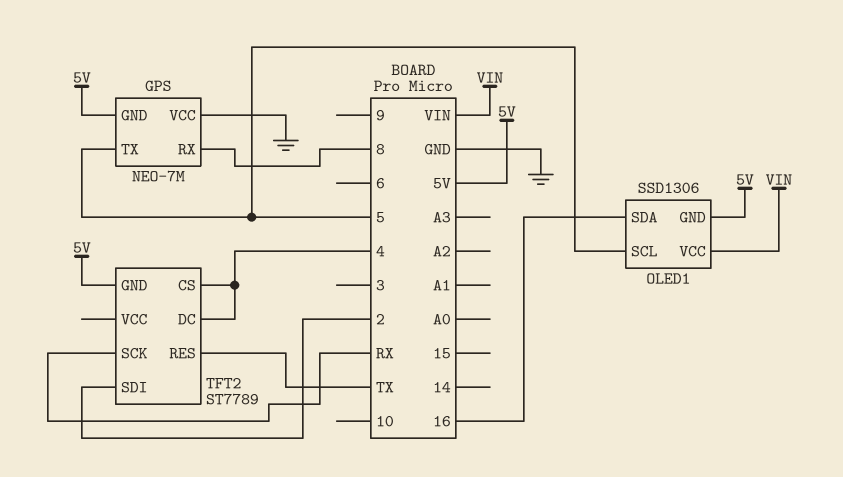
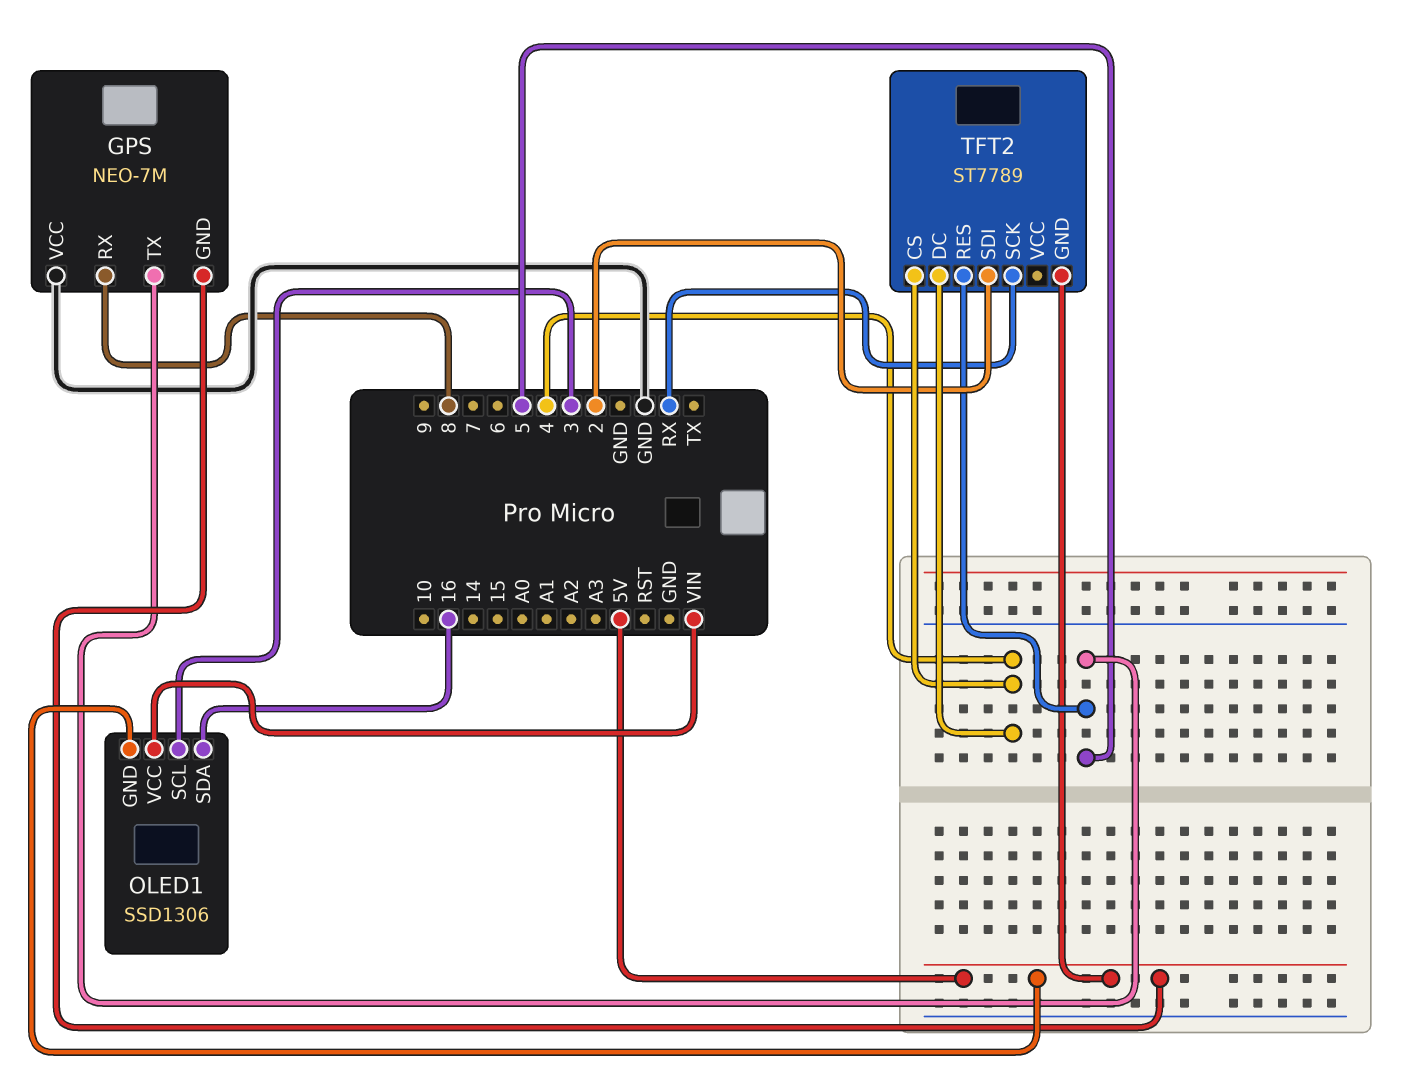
OLED1 pin SCL: 5 -> 3
TFT2 pin RES: TX -> 5

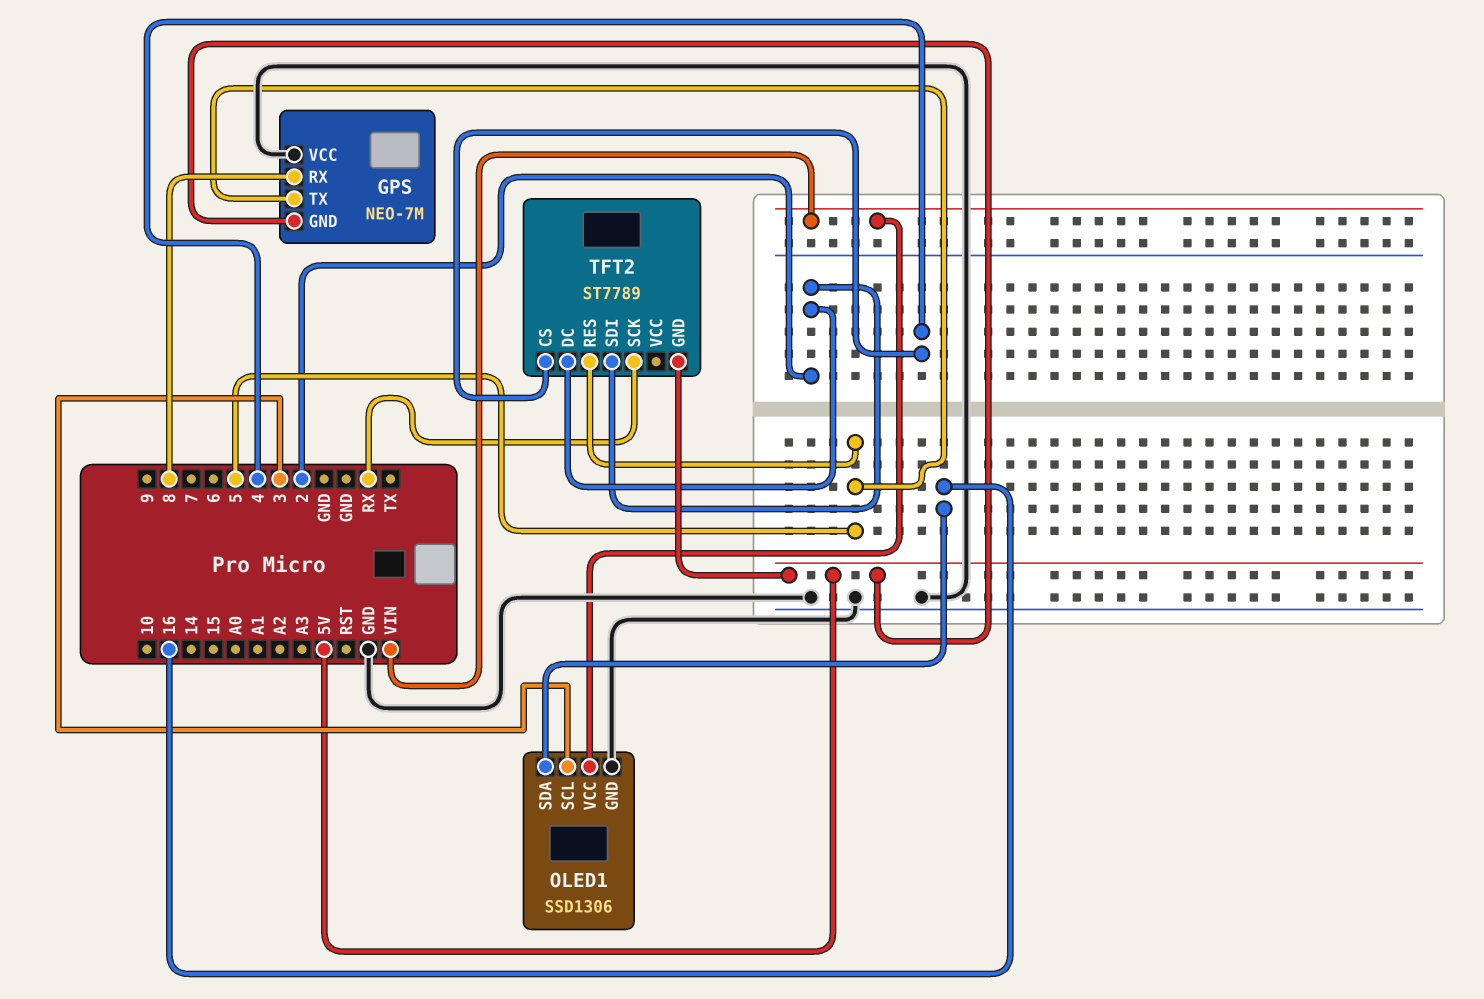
OLED1 pin GND: 5V -> GND
TFT2 pin DC: 4 -> 2

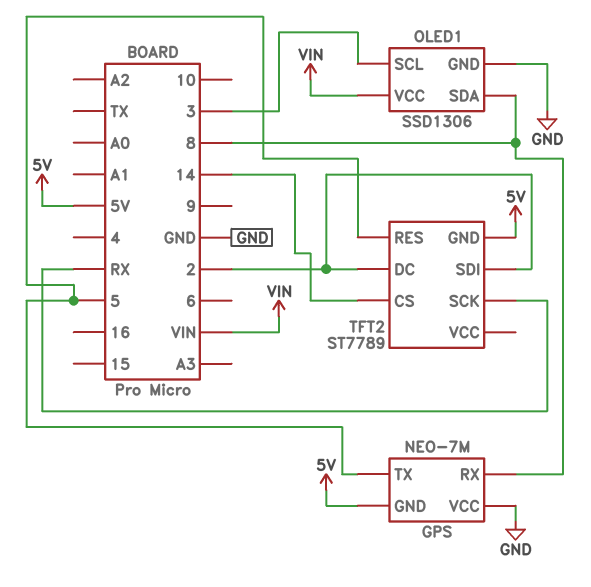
OLED1 pin SDA: 16 -> 8
TFT2 pin CS: 4 -> 14

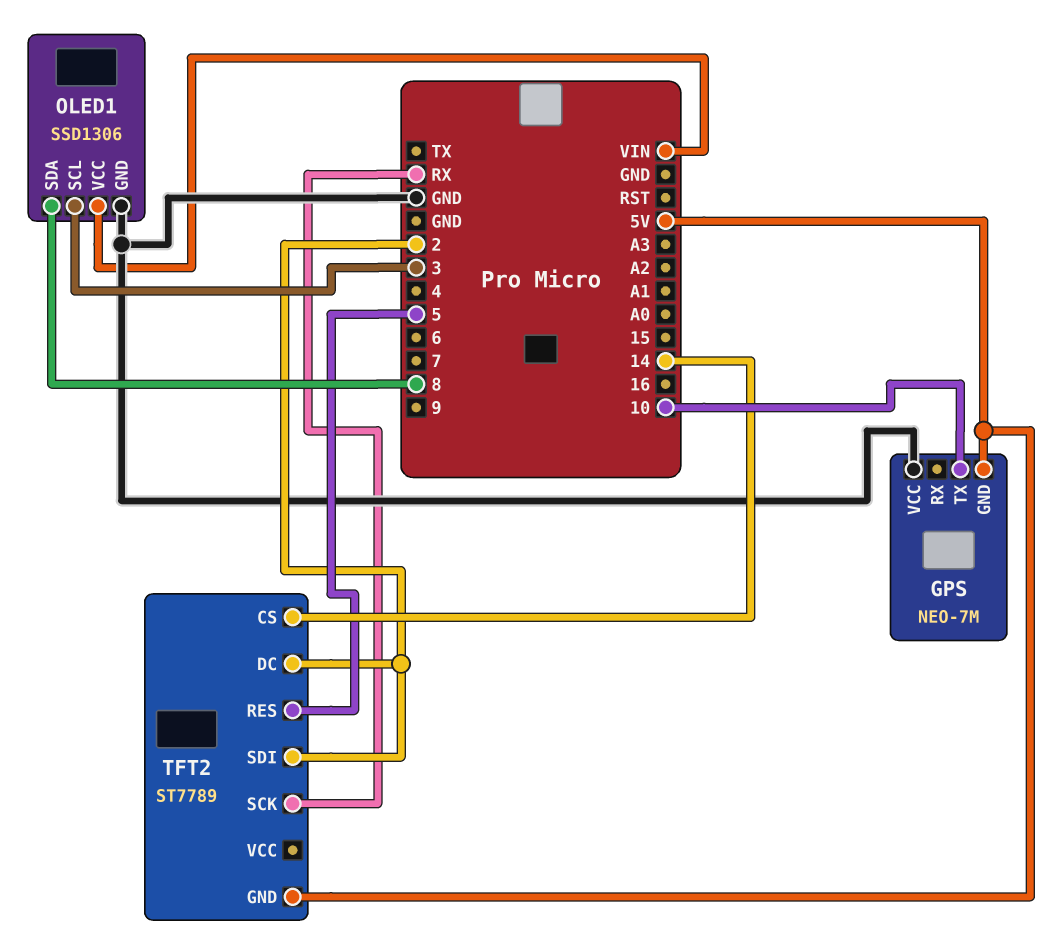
GPS pin RX: 8 -> none
GPS pin TX: 5 -> 10

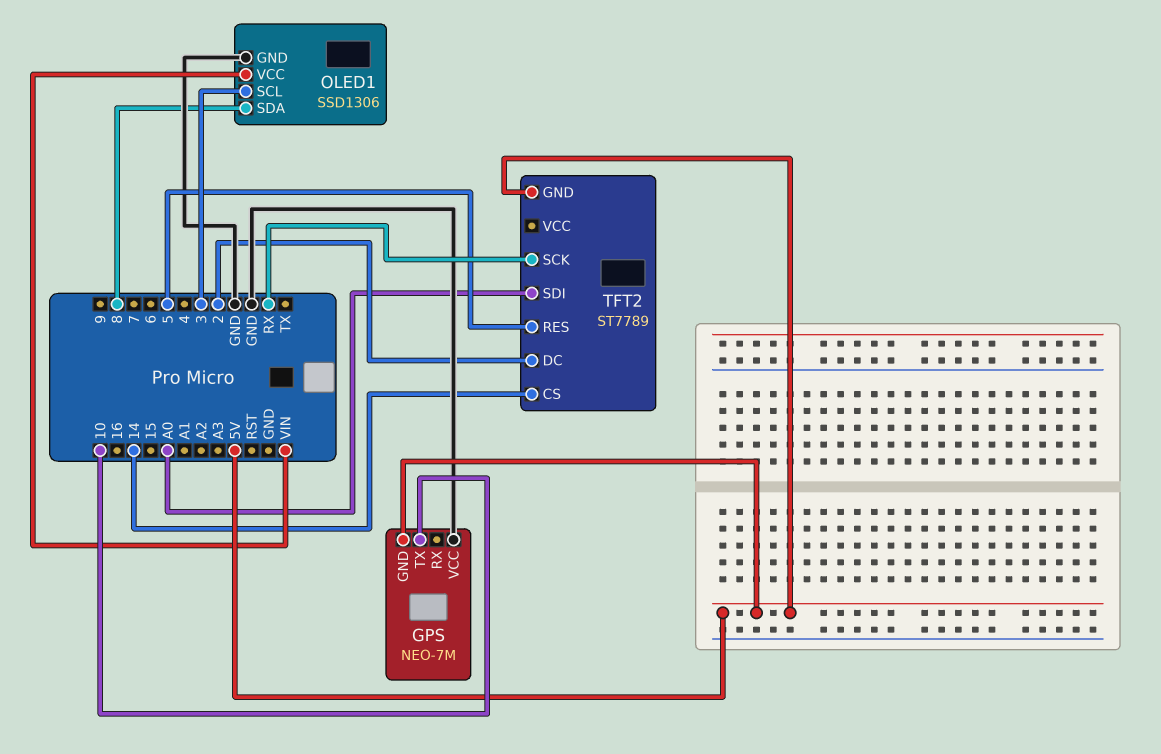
TFT2 pin SDI: 2 -> A0

